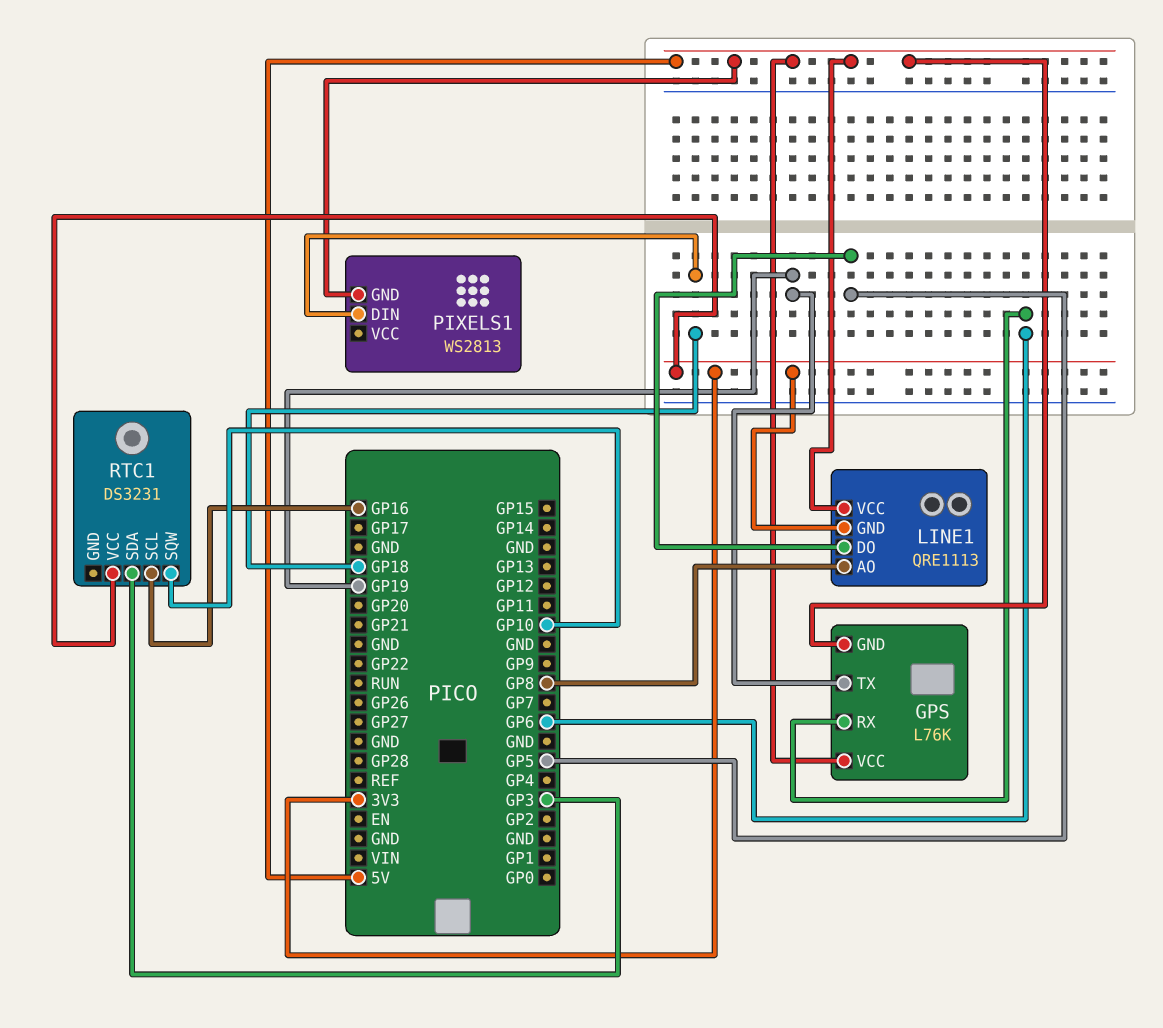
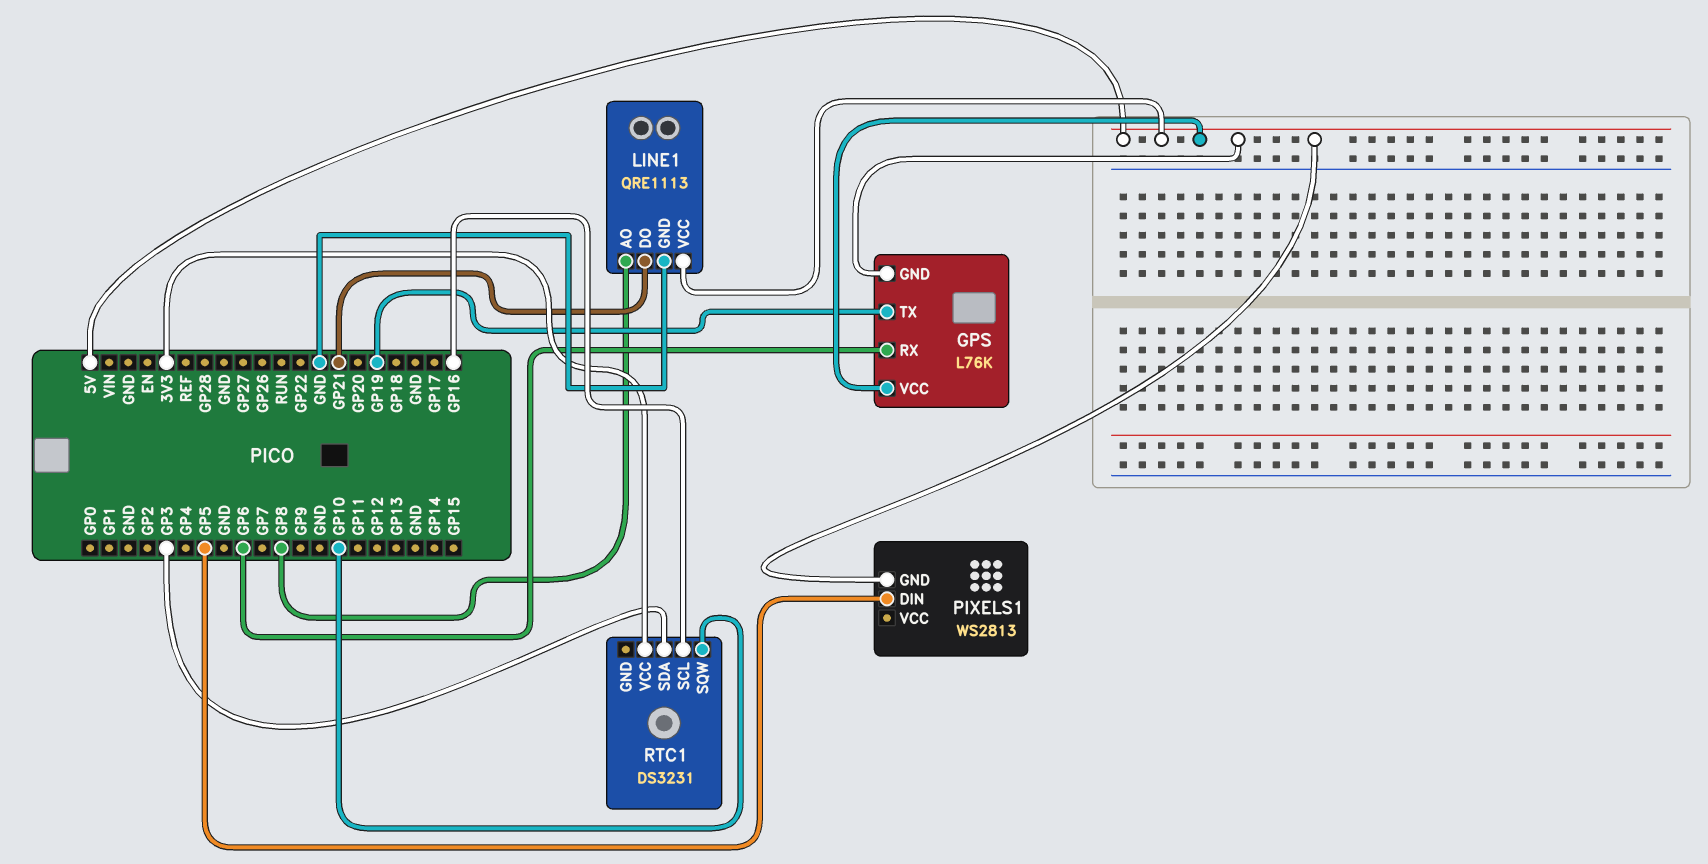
LINE1 pin DO: GP5 -> GP21
LINE1 pin GND: 3V3 -> GND
PIXELS1 pin DIN: GP18 -> GP5

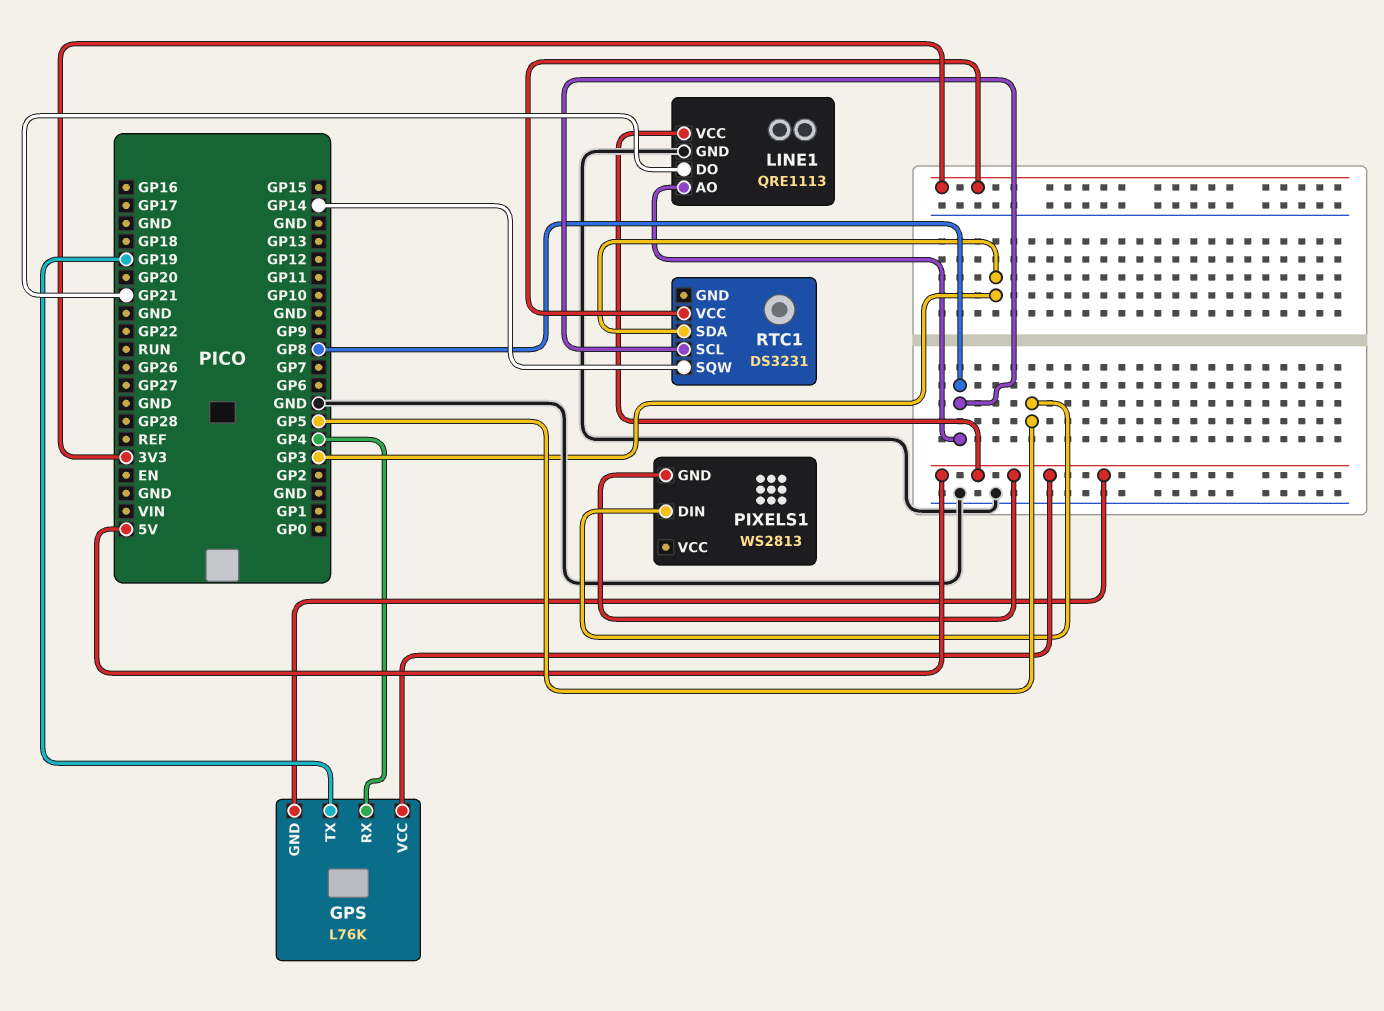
GPS pin RX: GP6 -> GP4
RTC1 pin SCL: GP16 -> GP8
RTC1 pin SQW: GP10 -> GP14

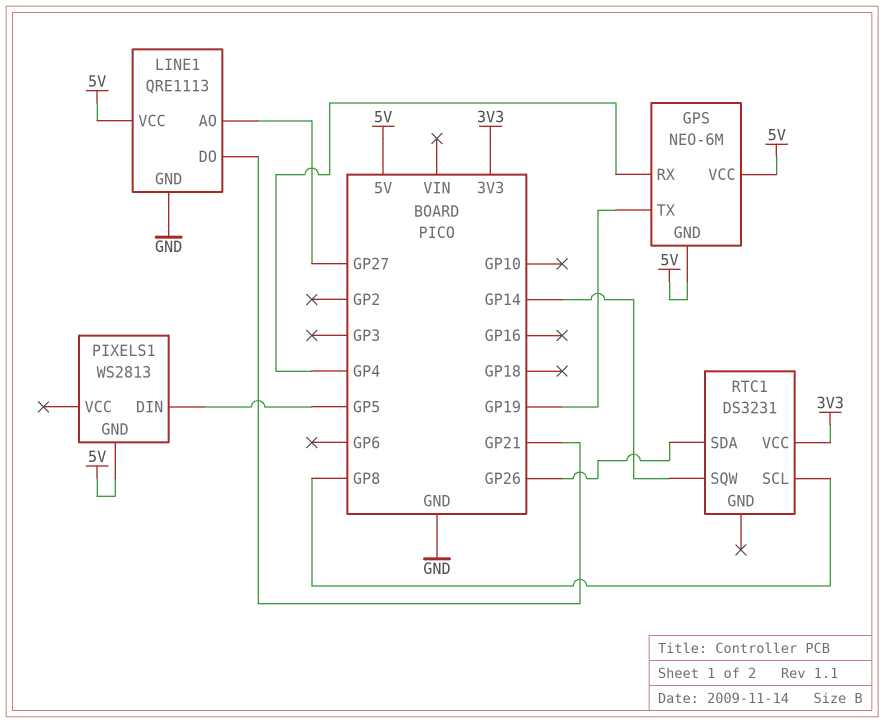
GPS: L76K -> NEO-6M
LINE1 pin AO: GP8 -> GP27
RTC1 pin SDA: GP3 -> GP26

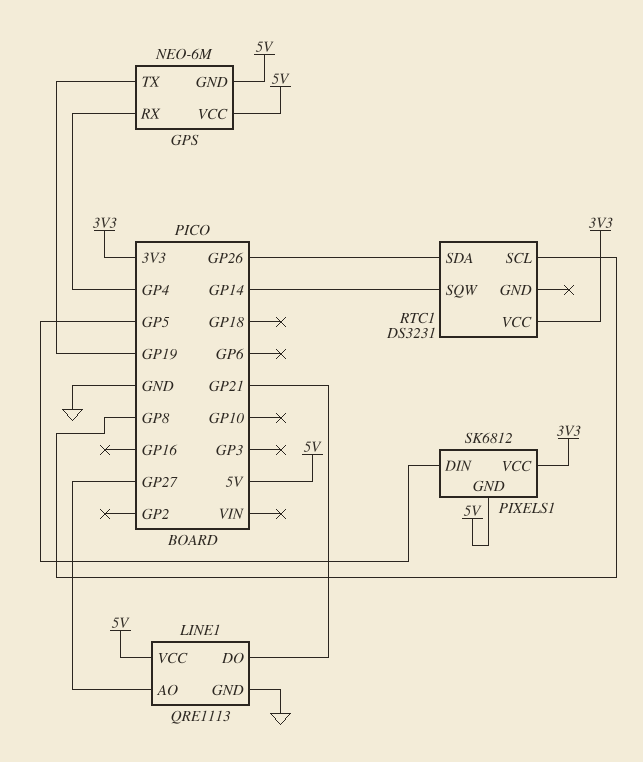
PIXELS1: WS2813 -> SK6812
PIXELS1 pin VCC: none -> 3V3

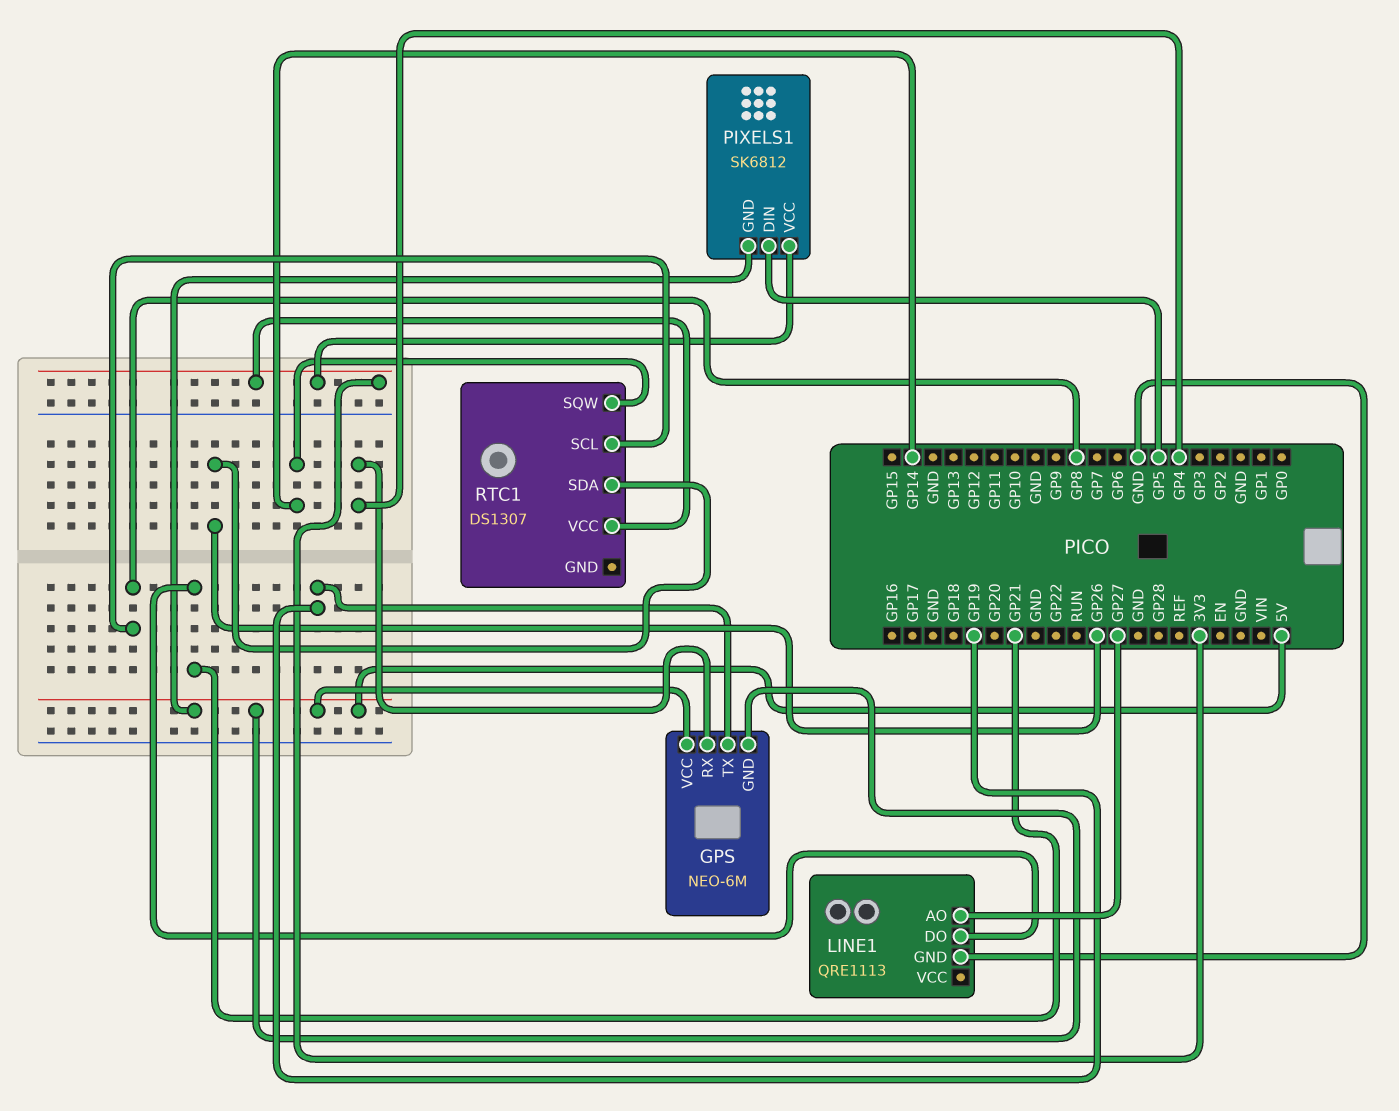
LINE1 pin VCC: 5V -> none
RTC1: DS3231 -> DS1307

